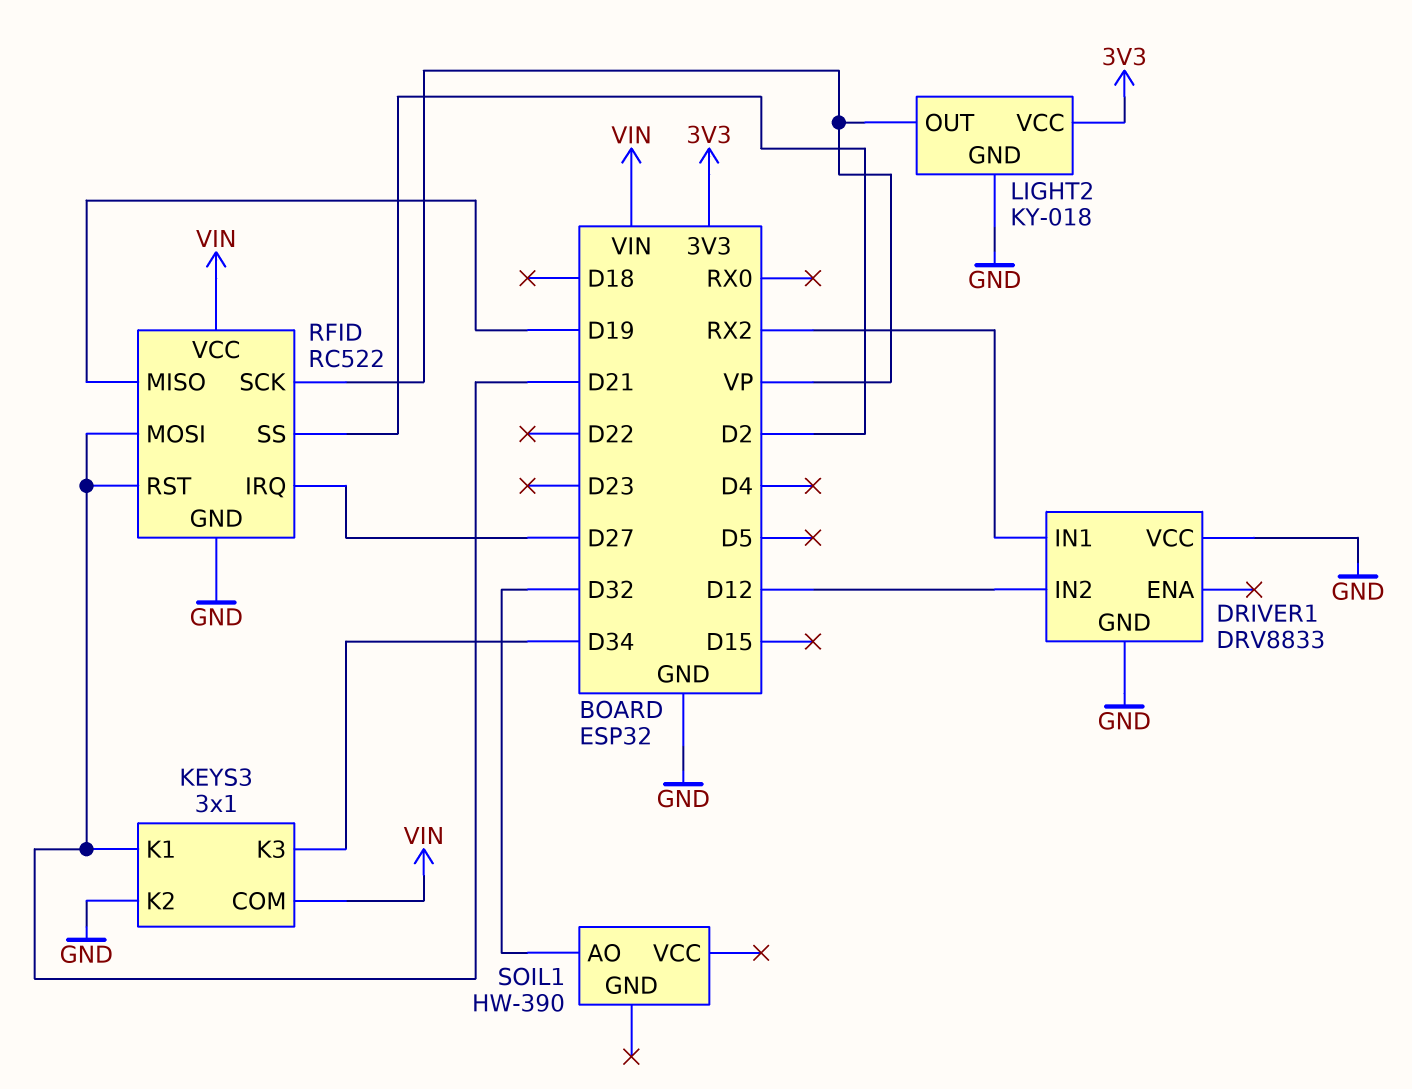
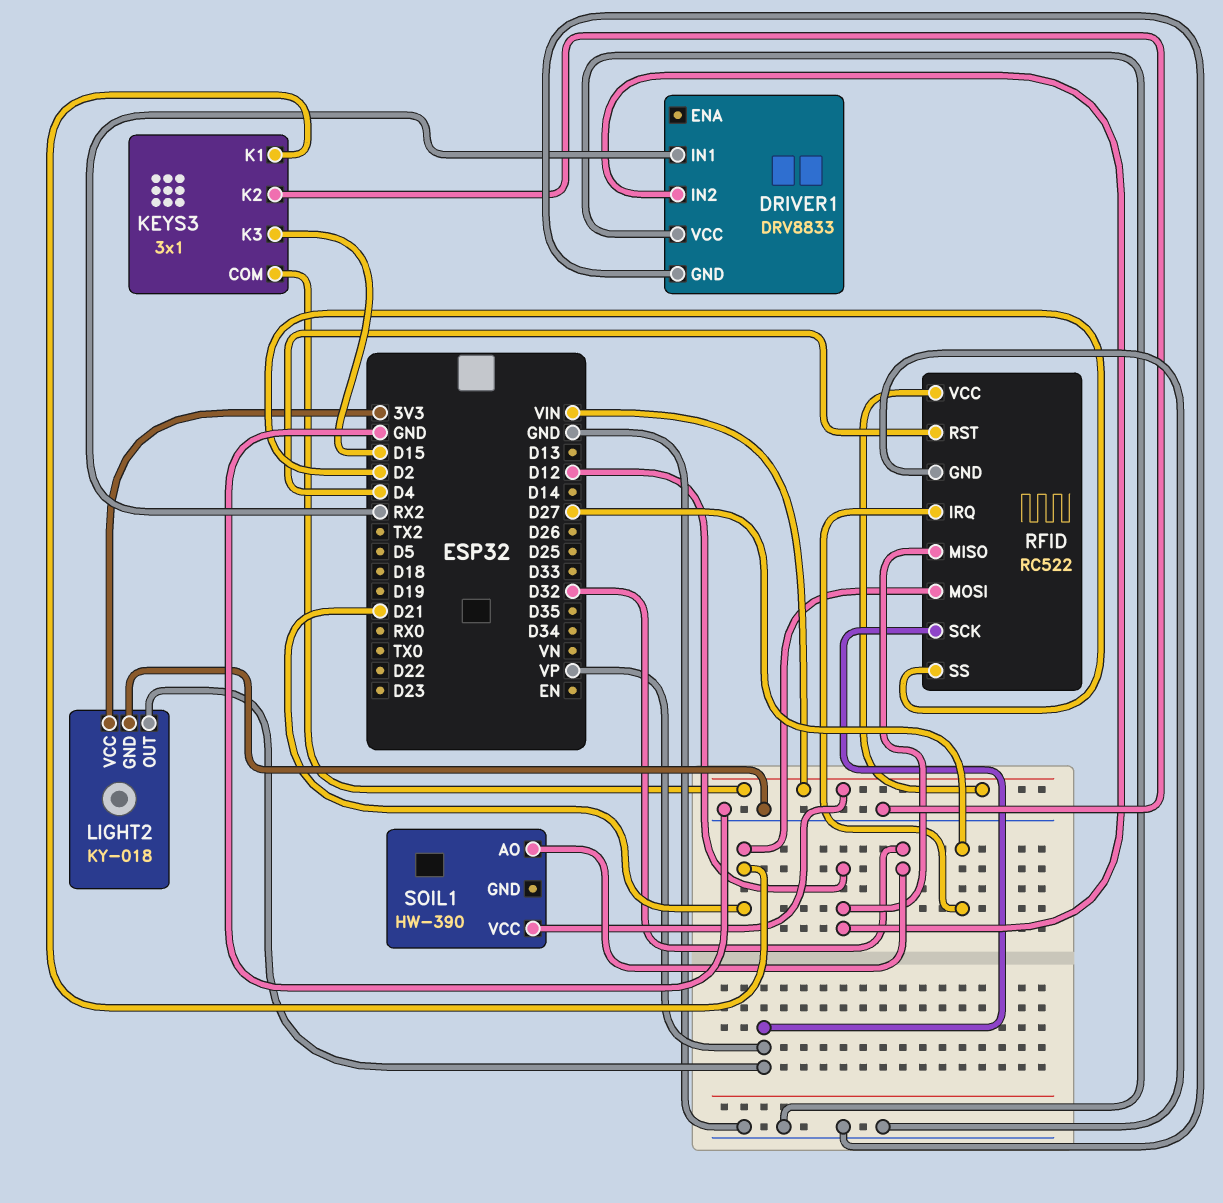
KEYS3 pin K3: D34 -> D15
RFID pin MISO: D19 -> D12
RFID pin RST: D21 -> D4
SOIL1 pin VCC: none -> VIN

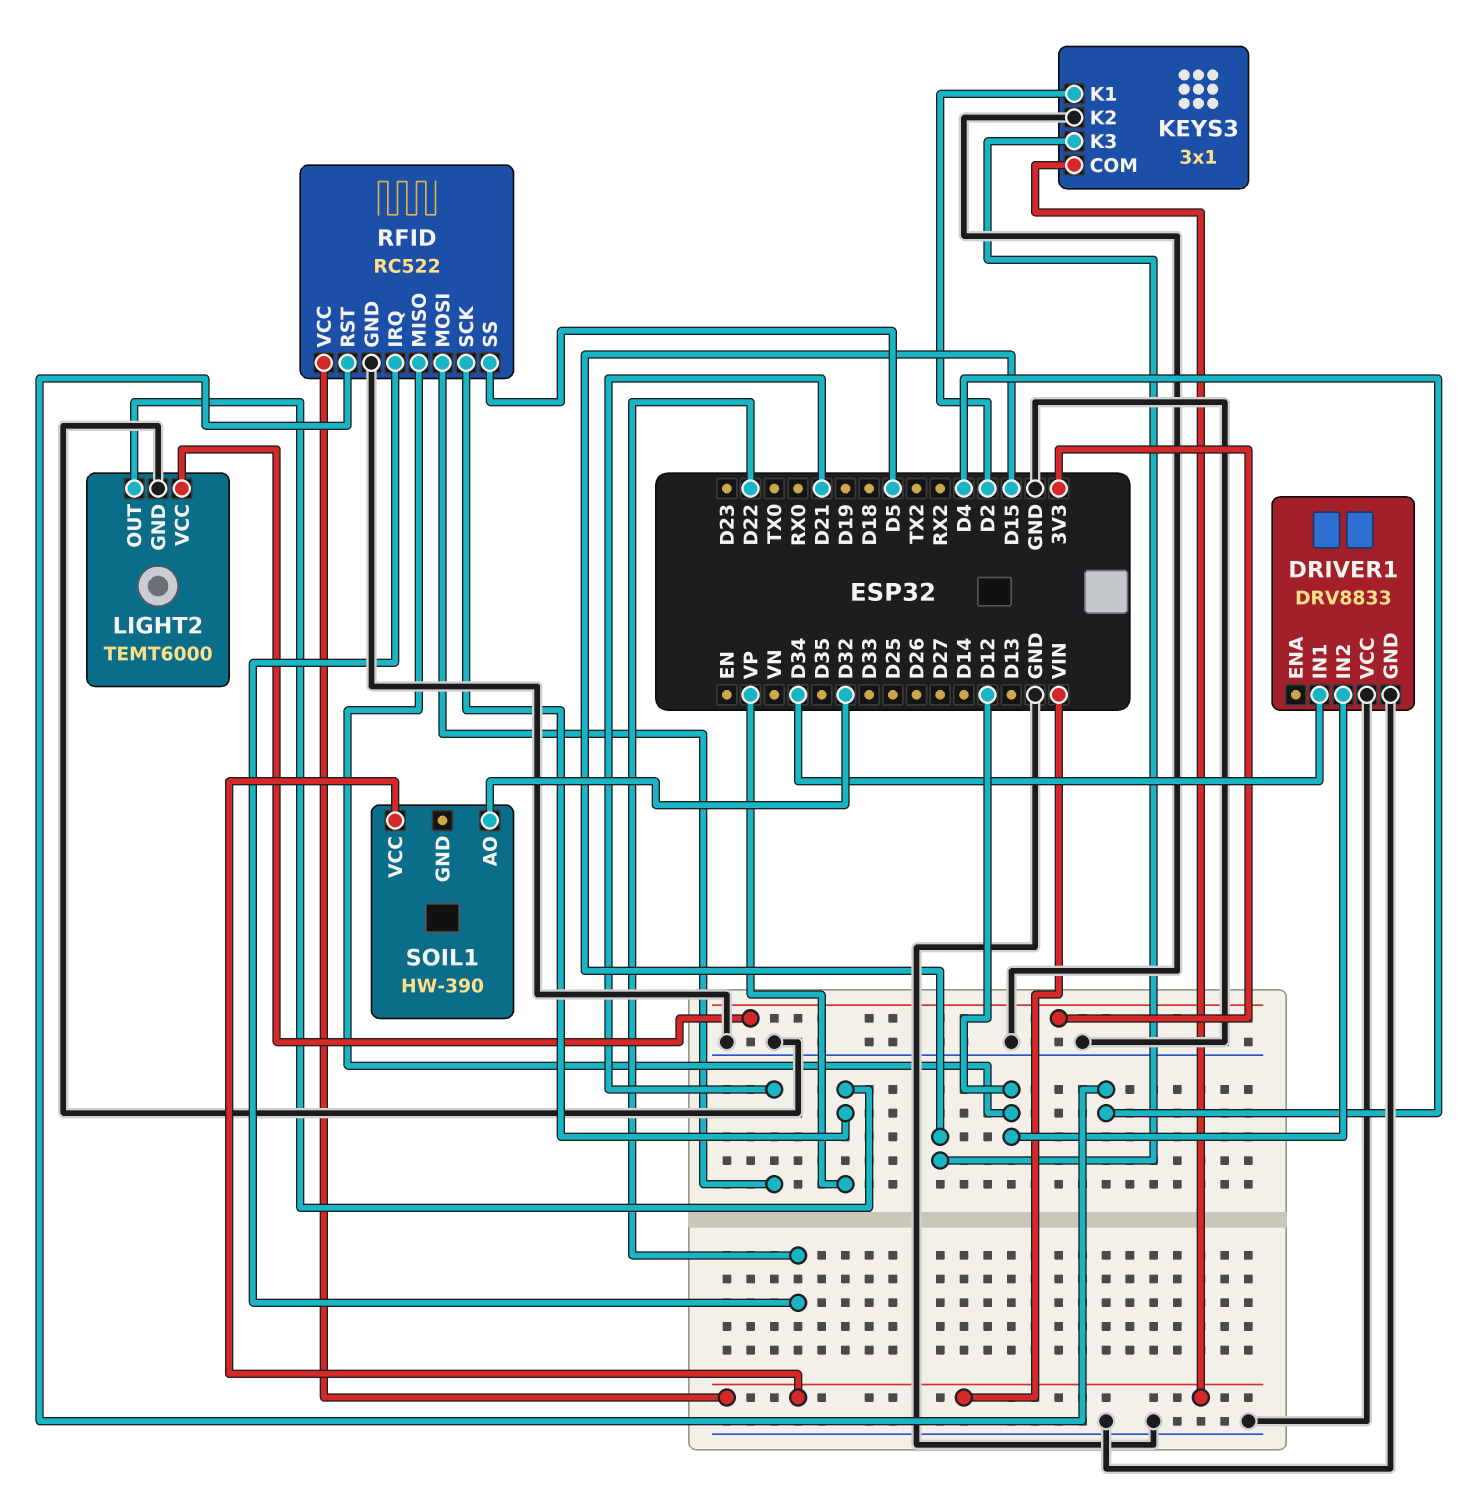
DRIVER1 pin IN1: RX2 -> D34
KEYS3 pin K1: D21 -> D2
LIGHT2: KY-018 -> TEMT6000
RFID pin IRQ: D27 -> D22
RFID pin SS: D2 -> D5

